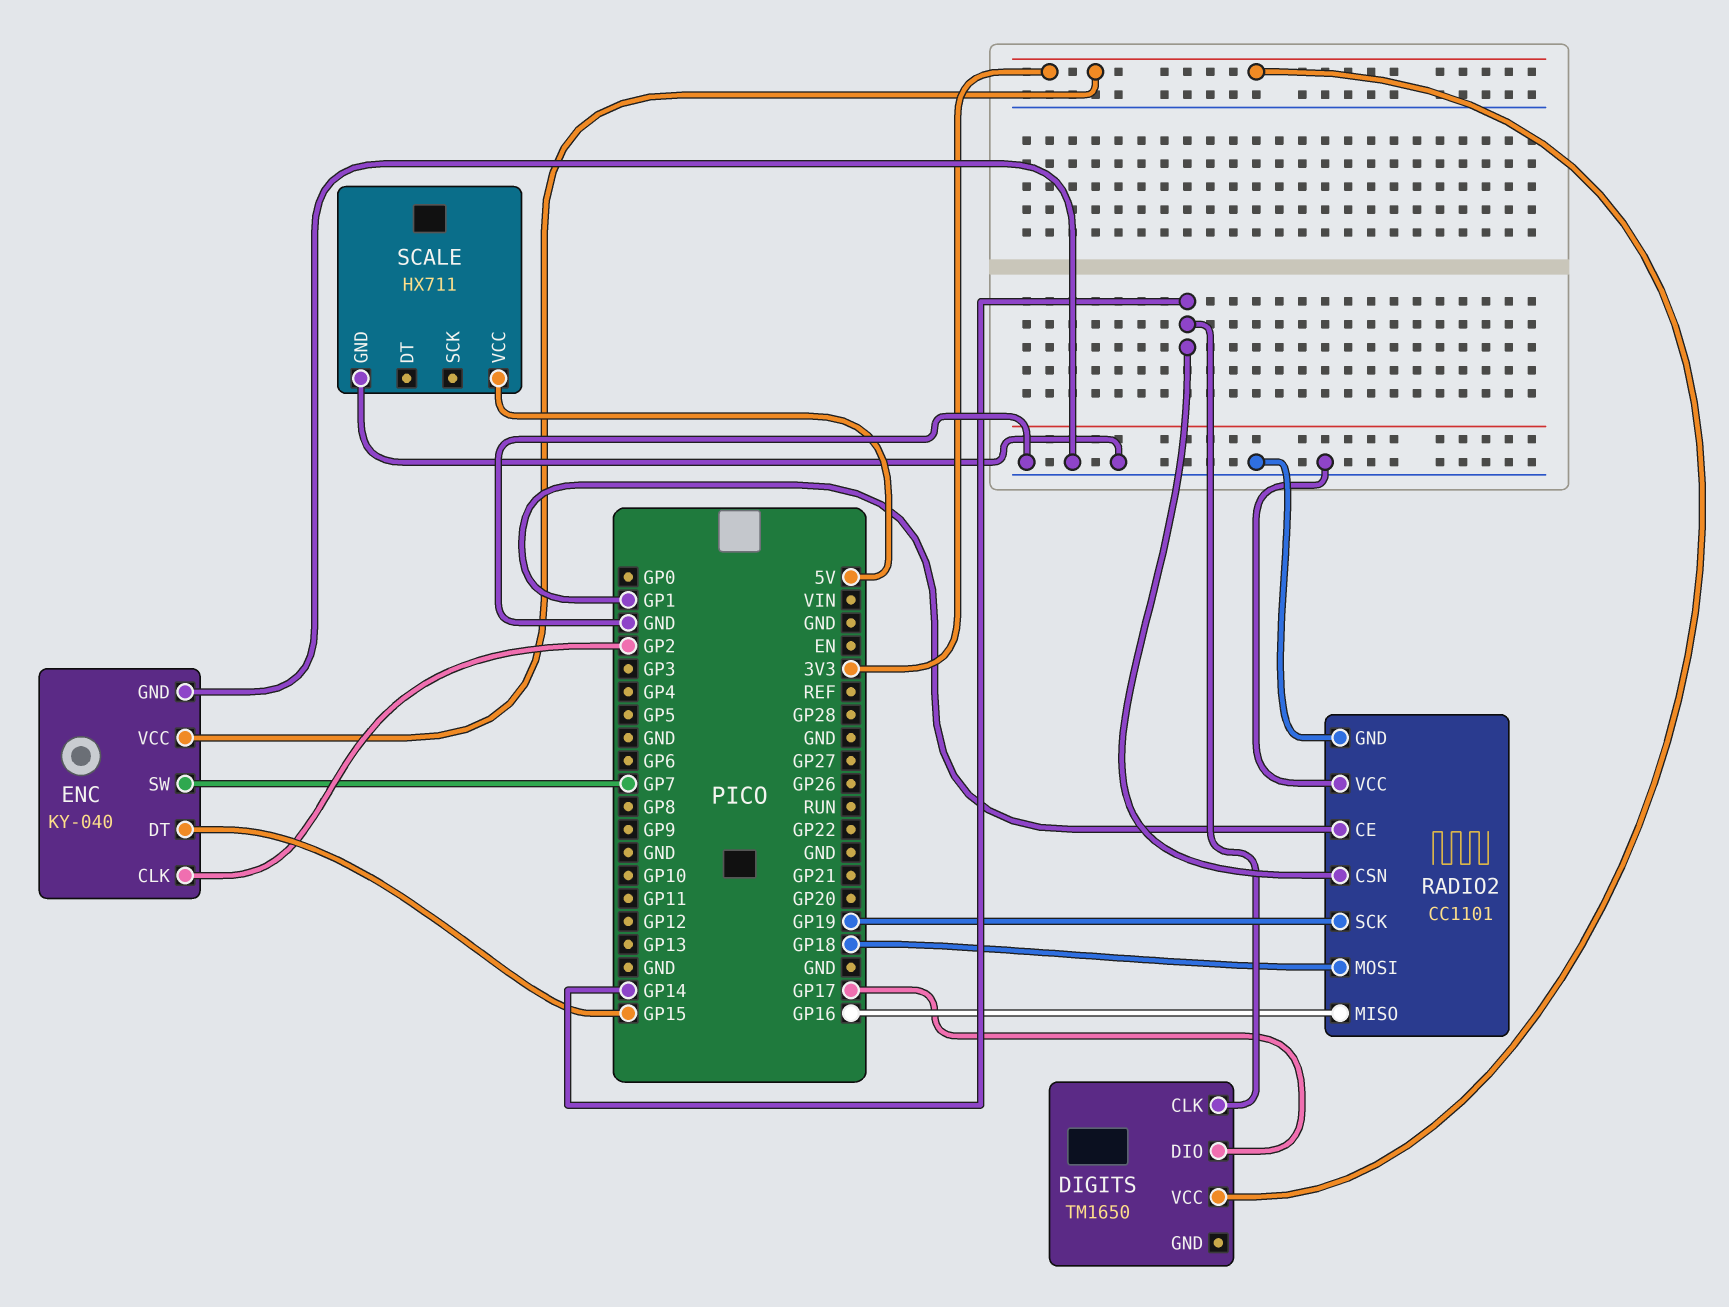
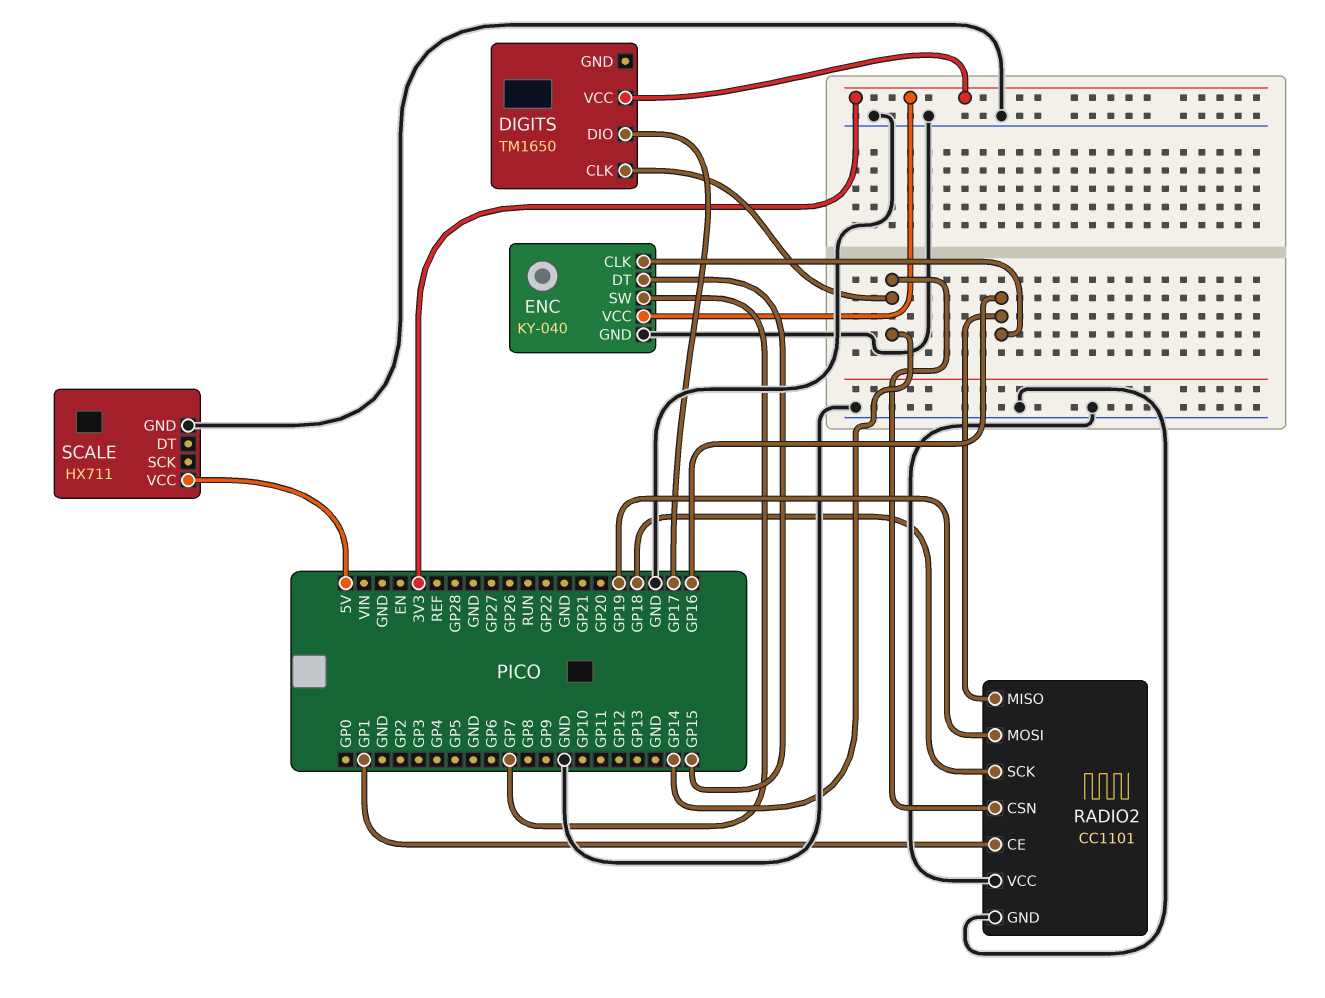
ENC pin CLK: GP2 -> GP16
RADIO2 pin MOSI: GP18 -> GP19
RADIO2 pin SCK: GP19 -> GP18

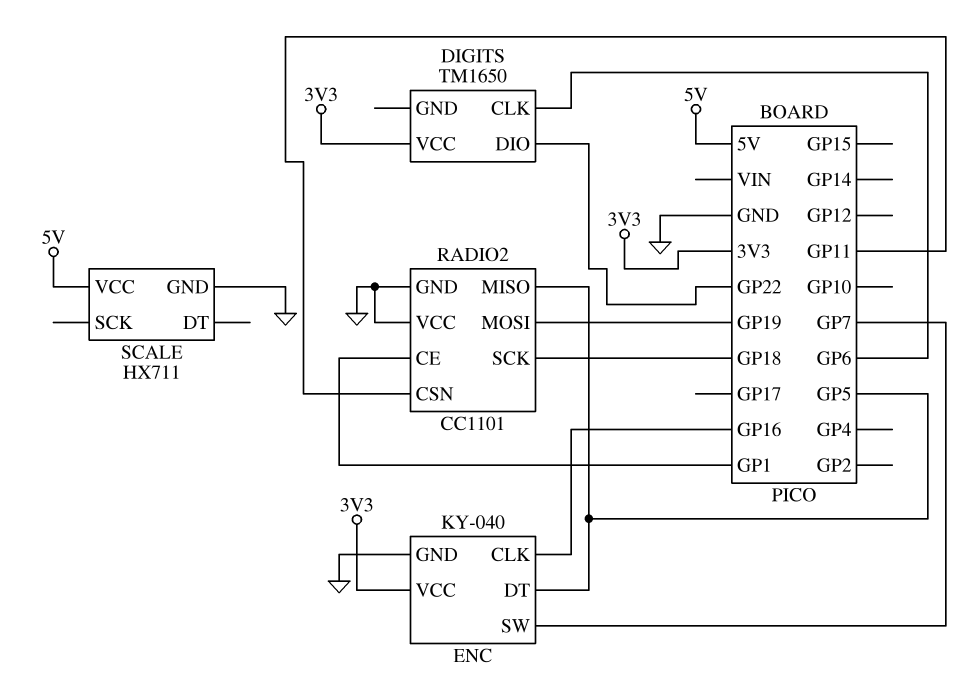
DIGITS pin CLK: GP14 -> GP6
DIGITS pin DIO: GP17 -> GP22
ENC pin DT: GP15 -> GP5
RADIO2 pin CSN: GP14 -> GP11
RADIO2 pin MISO: GP16 -> GP5

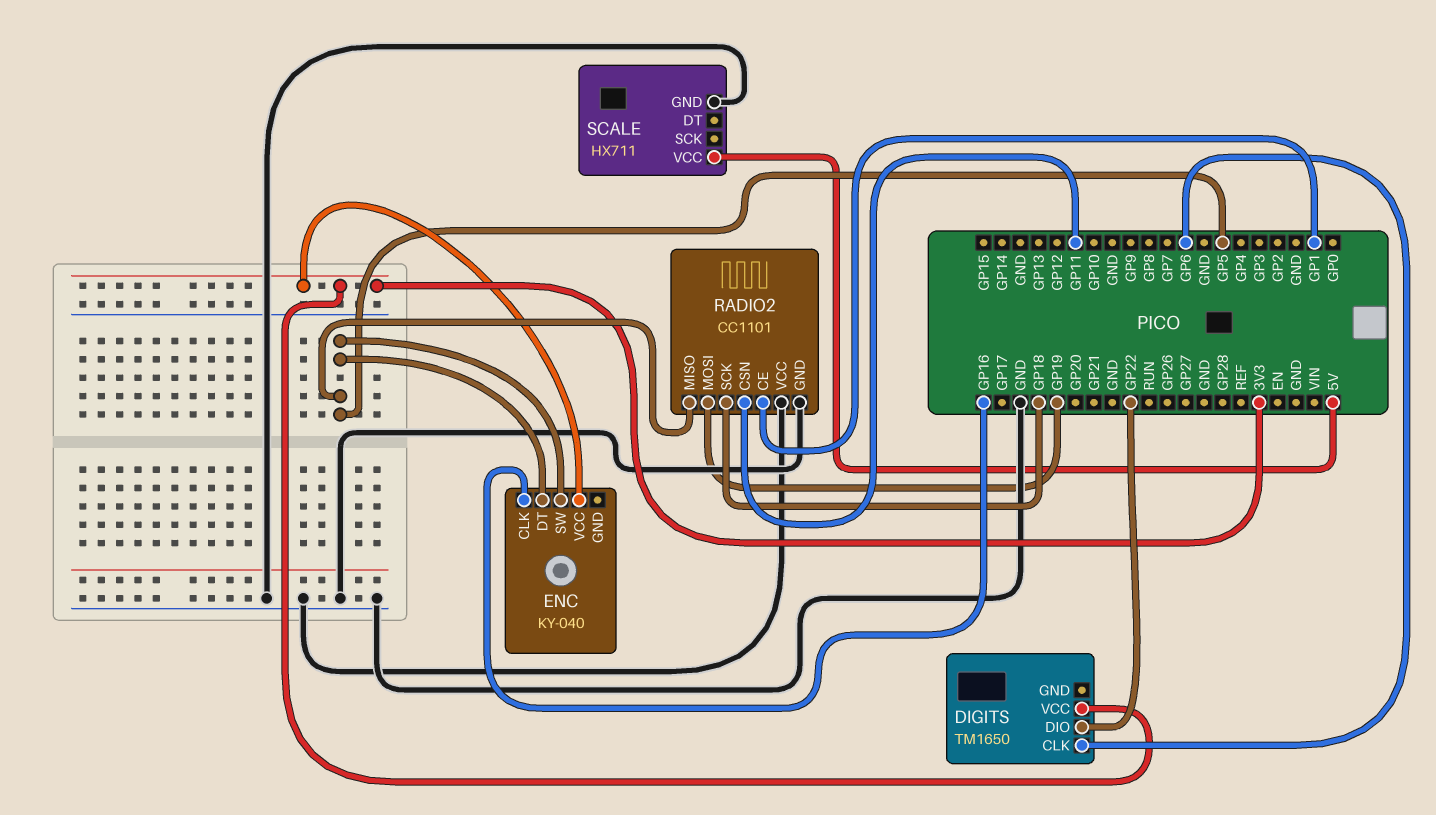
ENC pin GND: GND -> none
ENC pin SW: GP7 -> GP5

